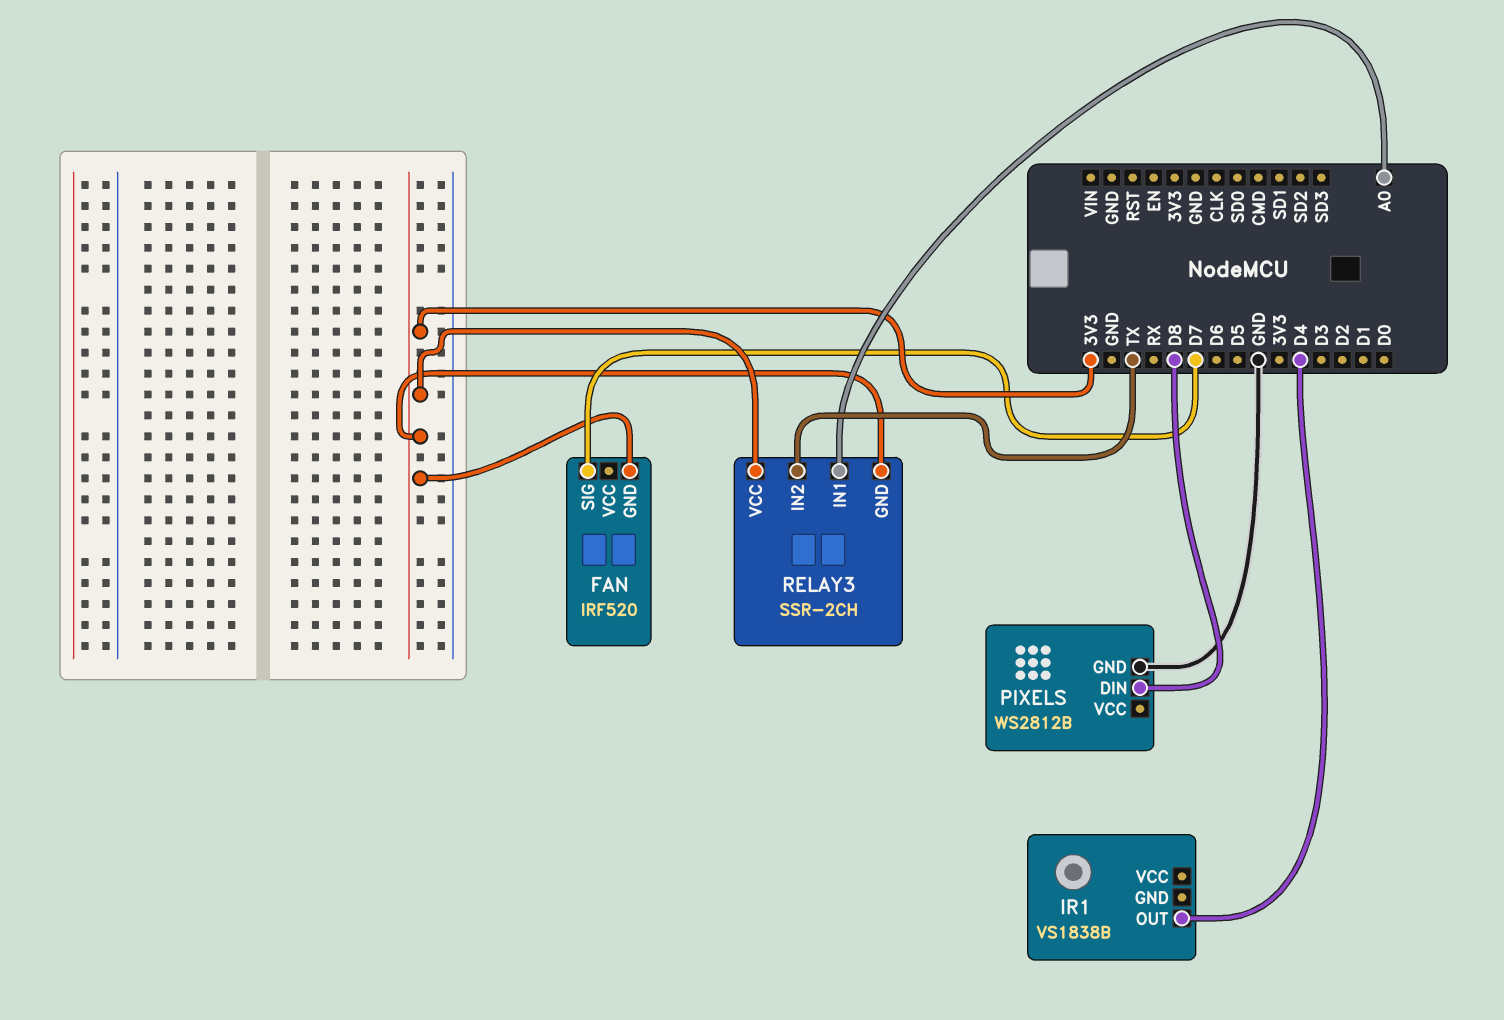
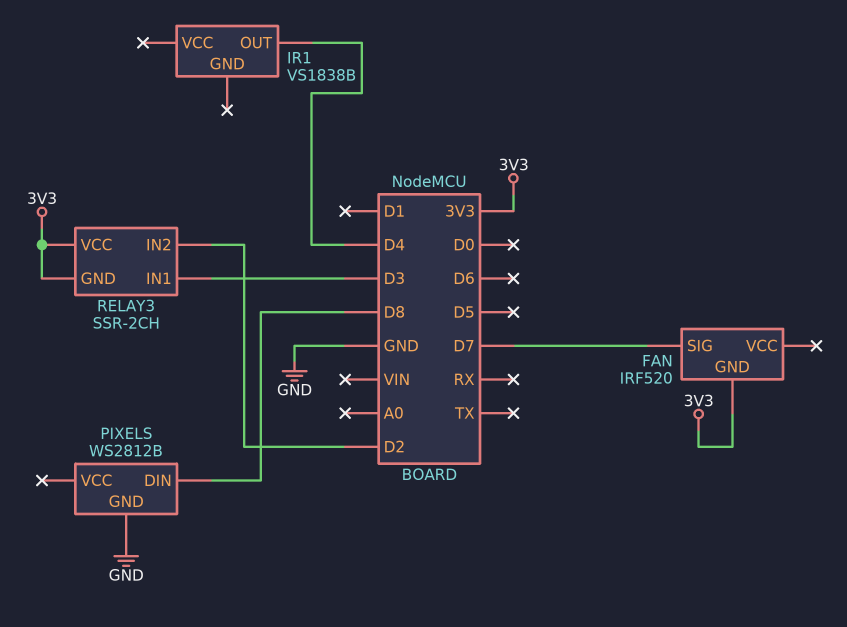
RELAY3 pin IN1: A0 -> D3
RELAY3 pin IN2: TX -> D2

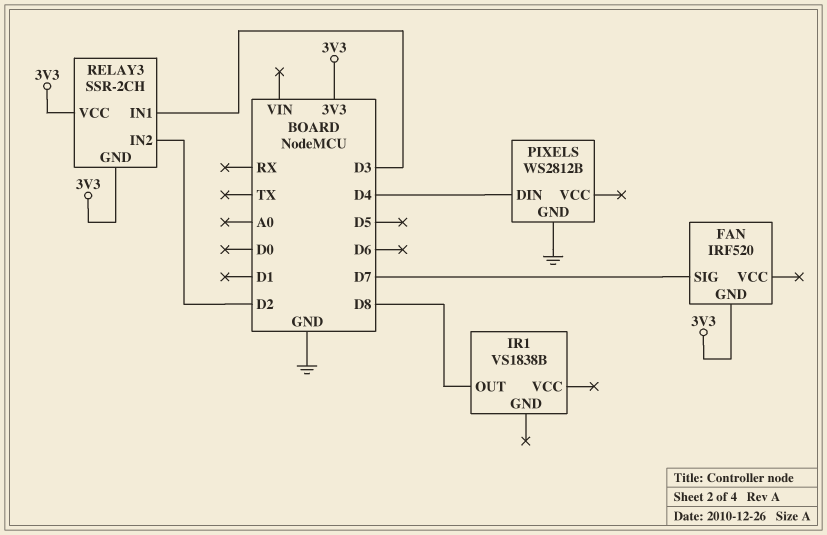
IR1 pin OUT: D4 -> D8
PIXELS pin DIN: D8 -> D4

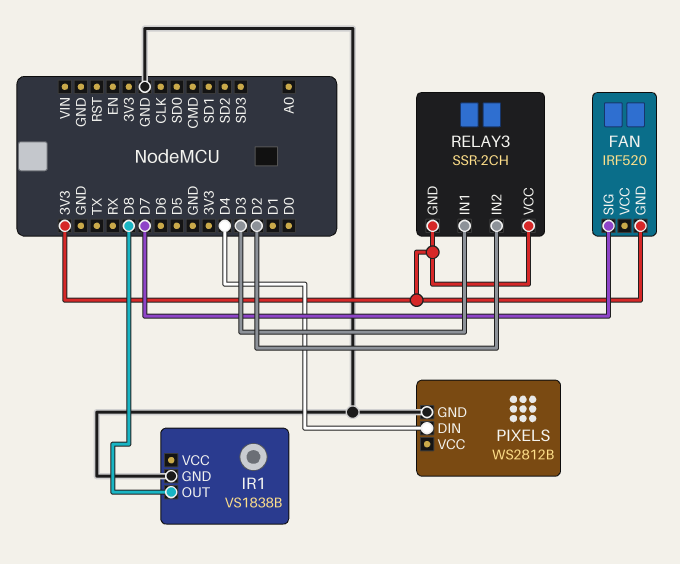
IR1 pin GND: none -> GND

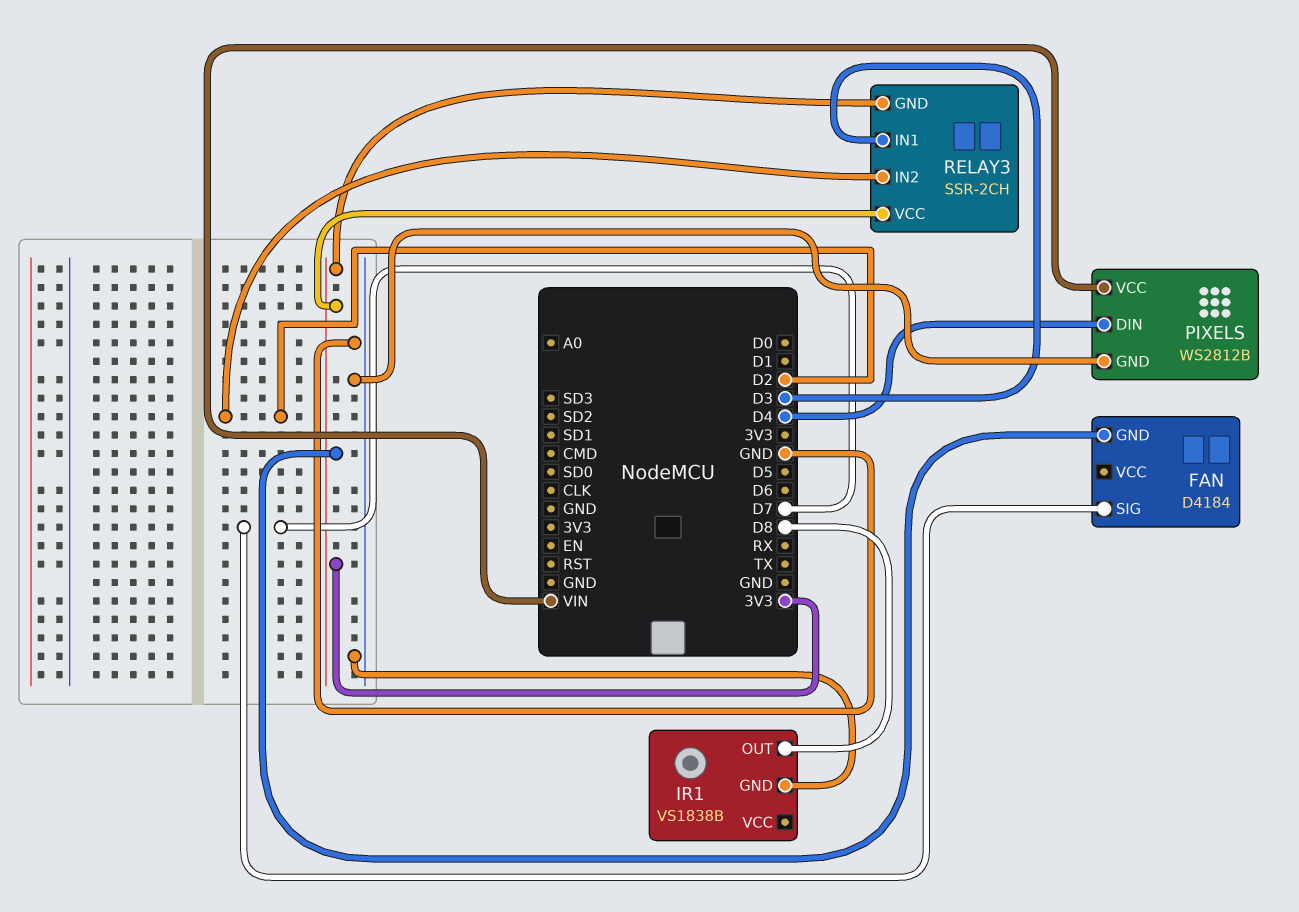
FAN: IRF520 -> D4184
PIXELS pin VCC: none -> VIN

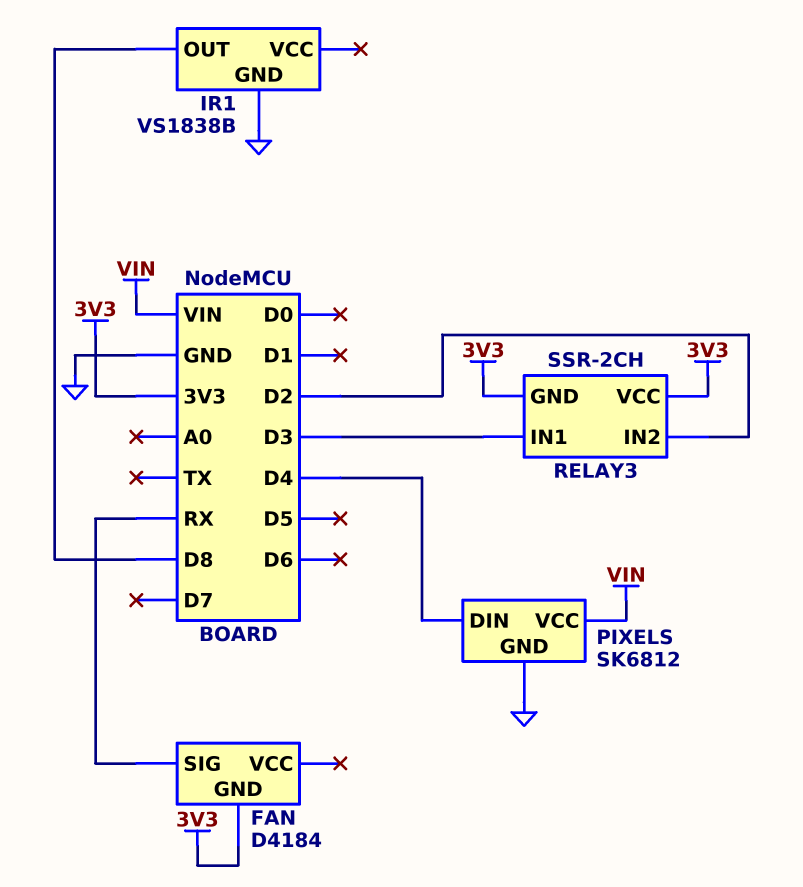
FAN pin SIG: D7 -> RX
PIXELS: WS2812B -> SK6812

